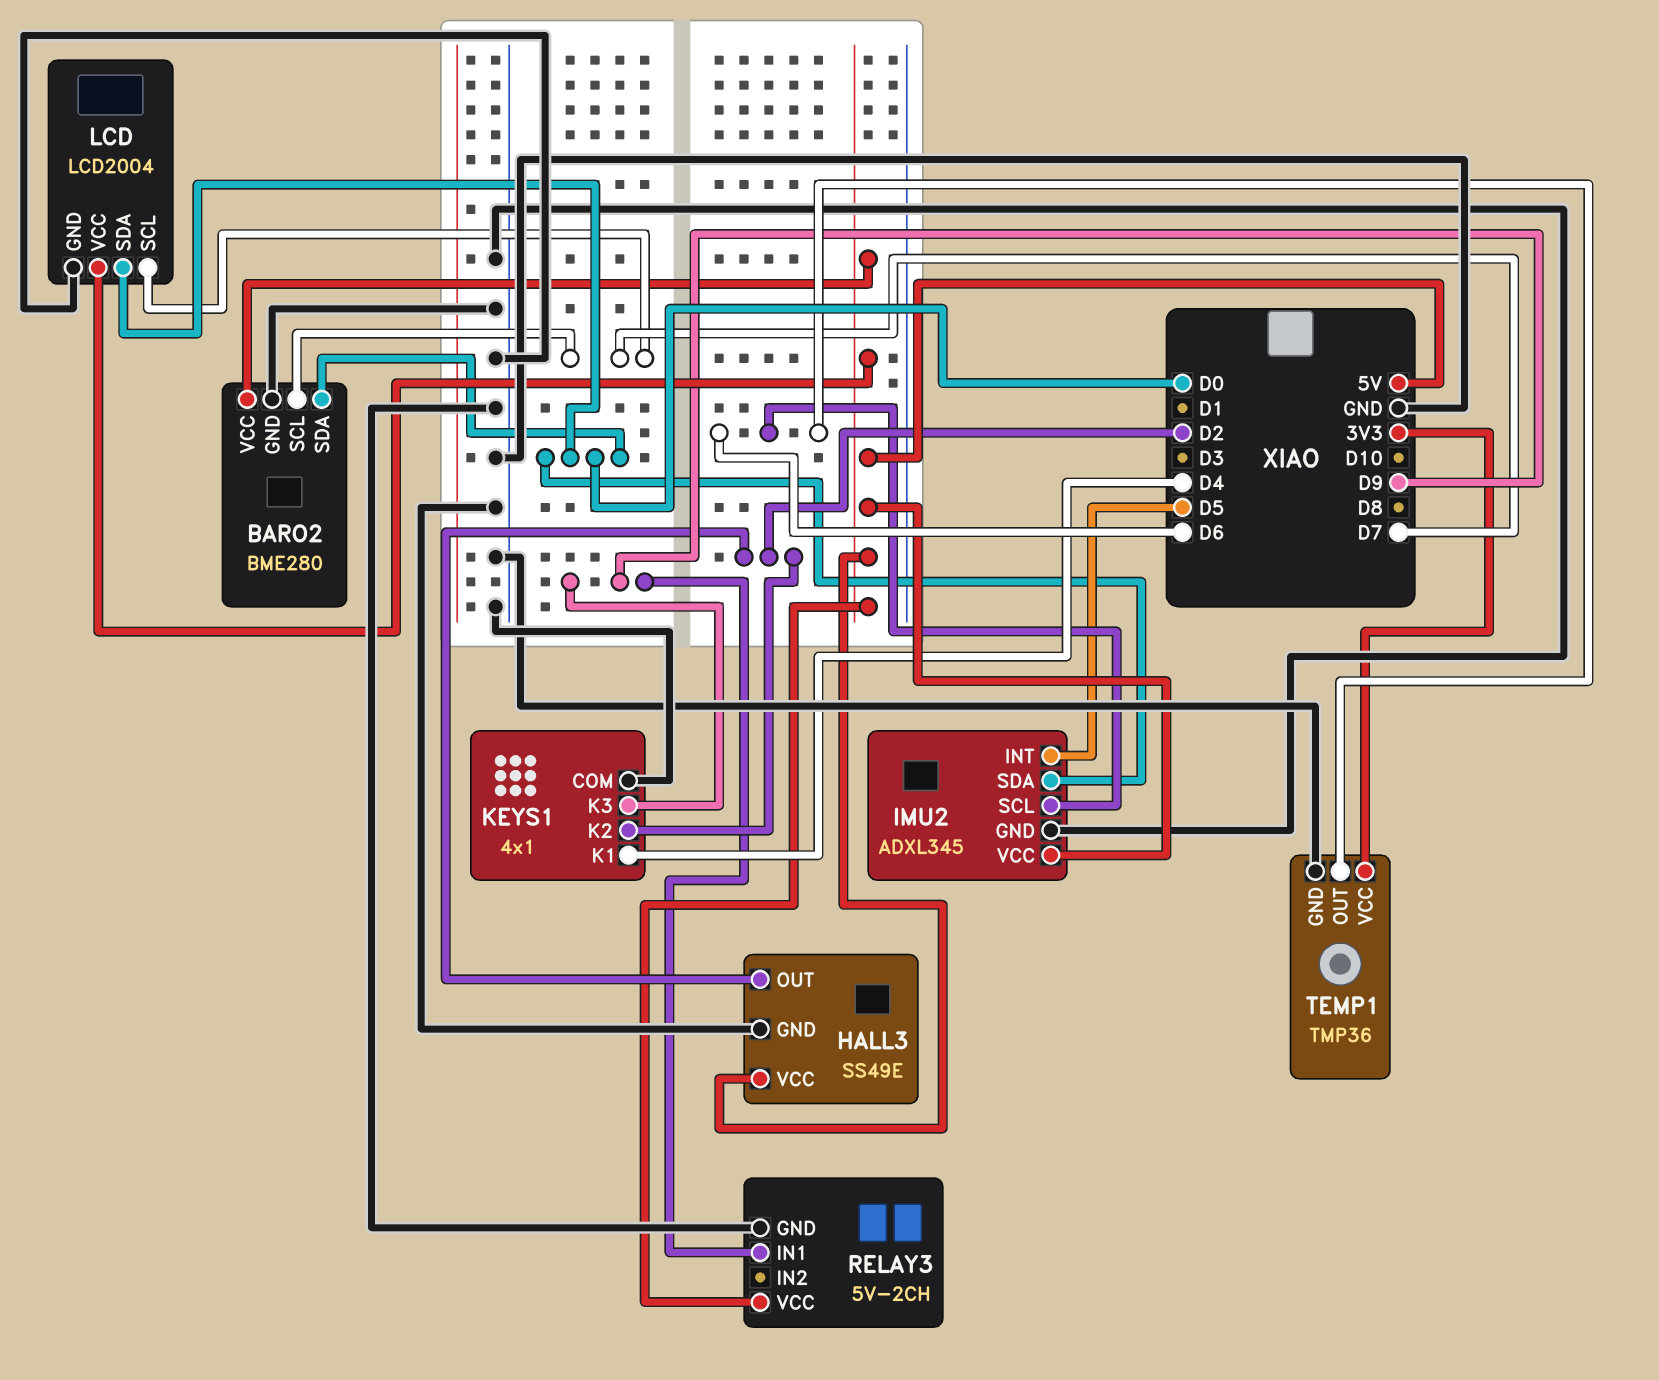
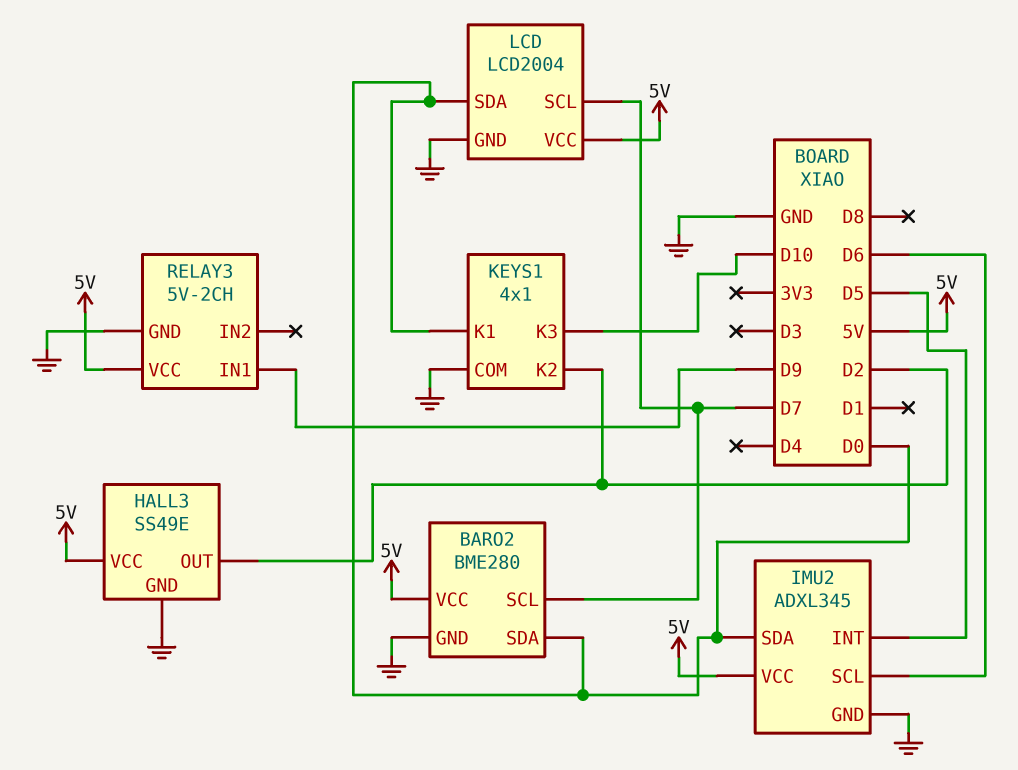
KEYS1 pin K1: D4 -> D0
KEYS1 pin K3: D9 -> D10
TEMP1: TMP36 -> none
TEMP1 pin GND: GND -> none
TEMP1 pin OUT: D6 -> none
TEMP1 pin VCC: 3V3 -> none

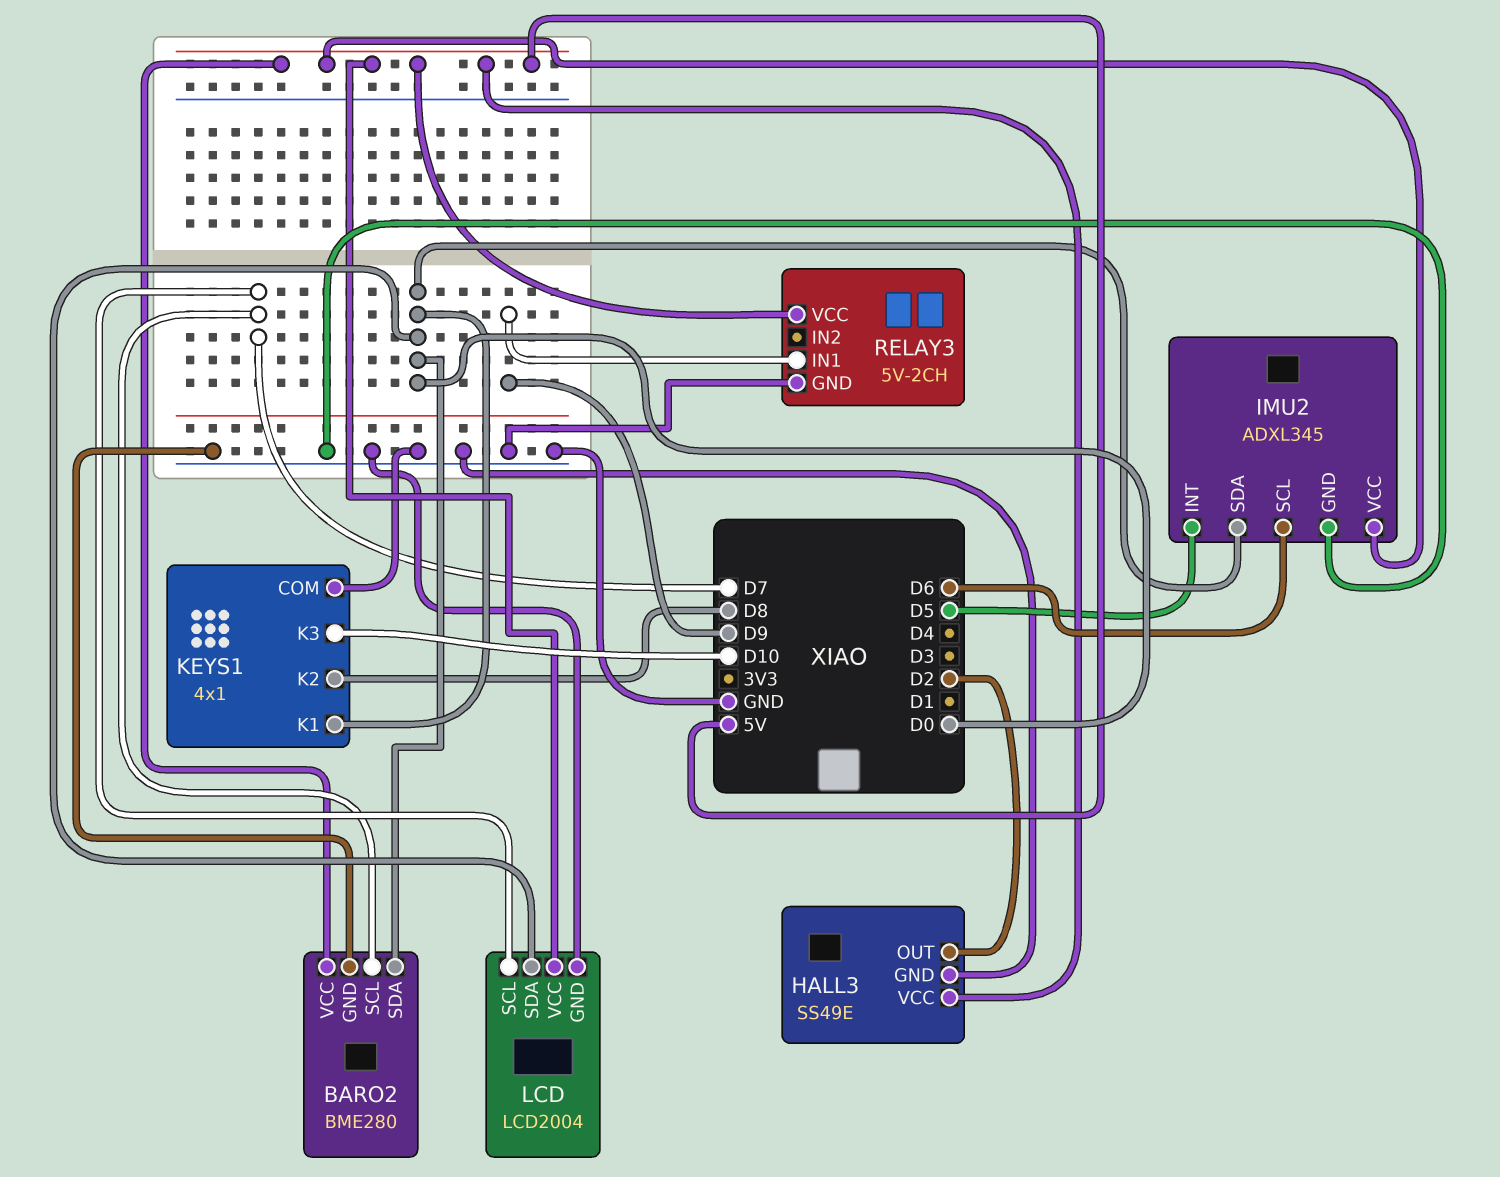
KEYS1 pin K2: D2 -> D8

